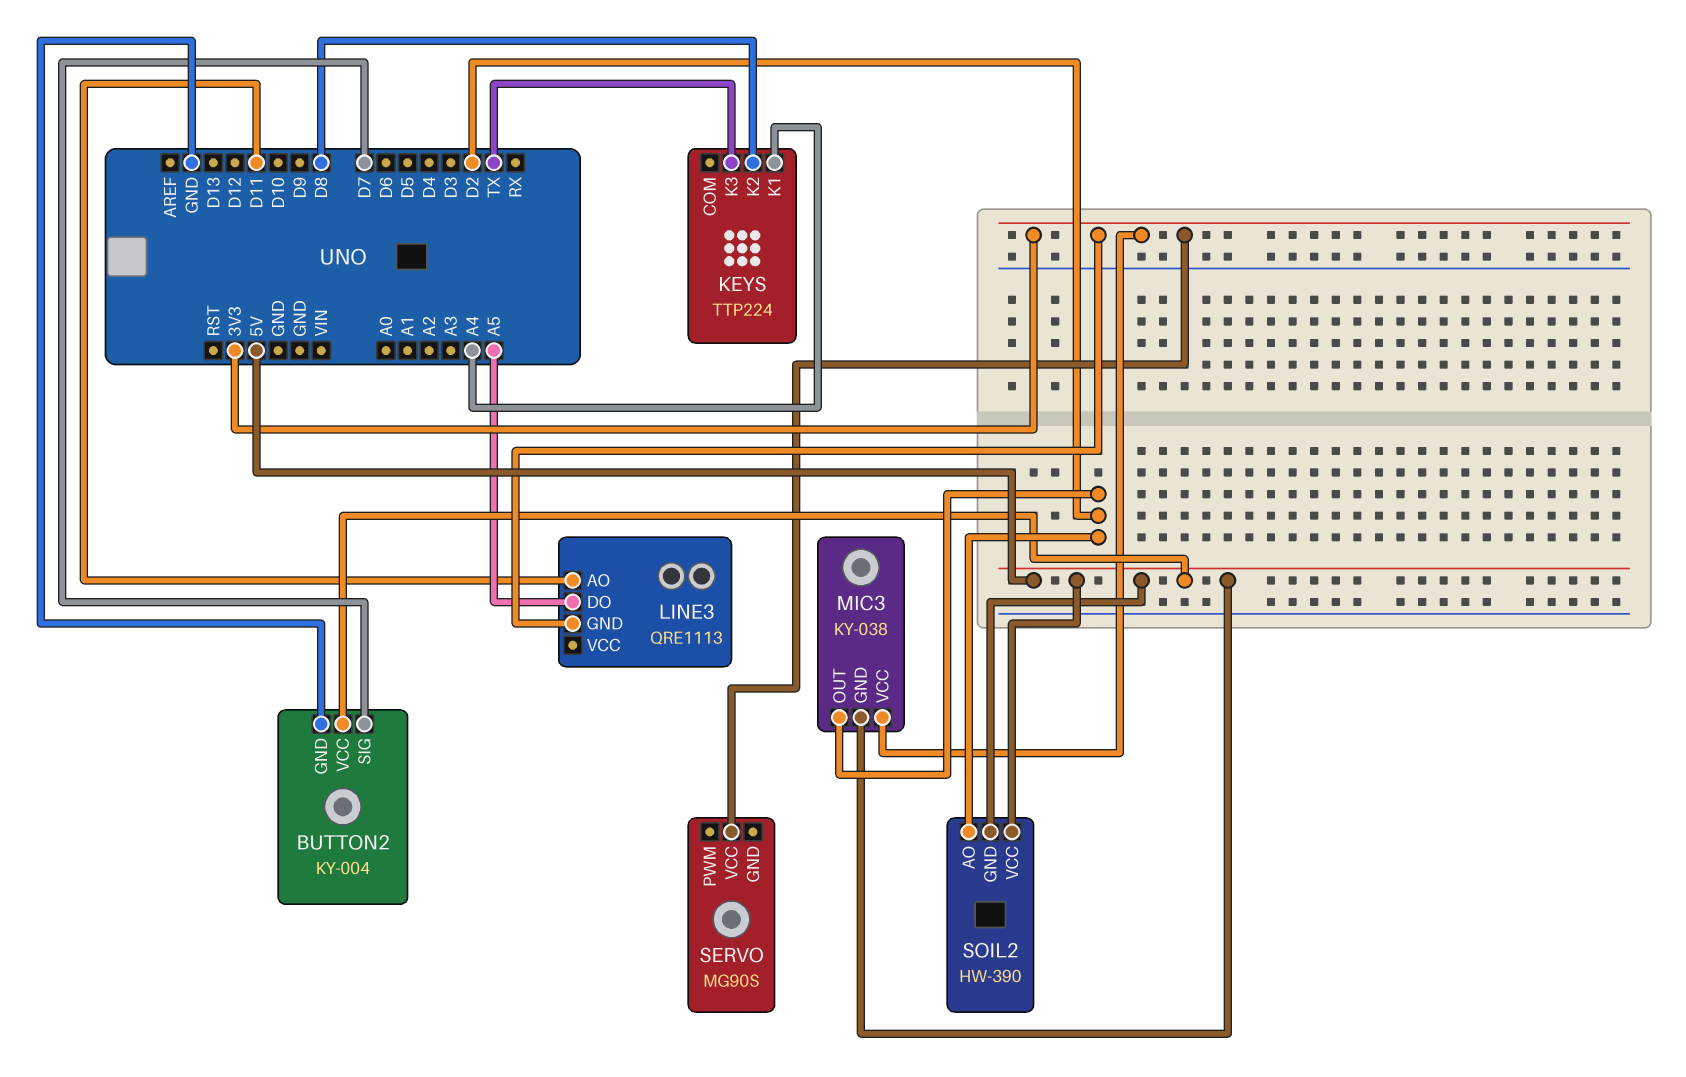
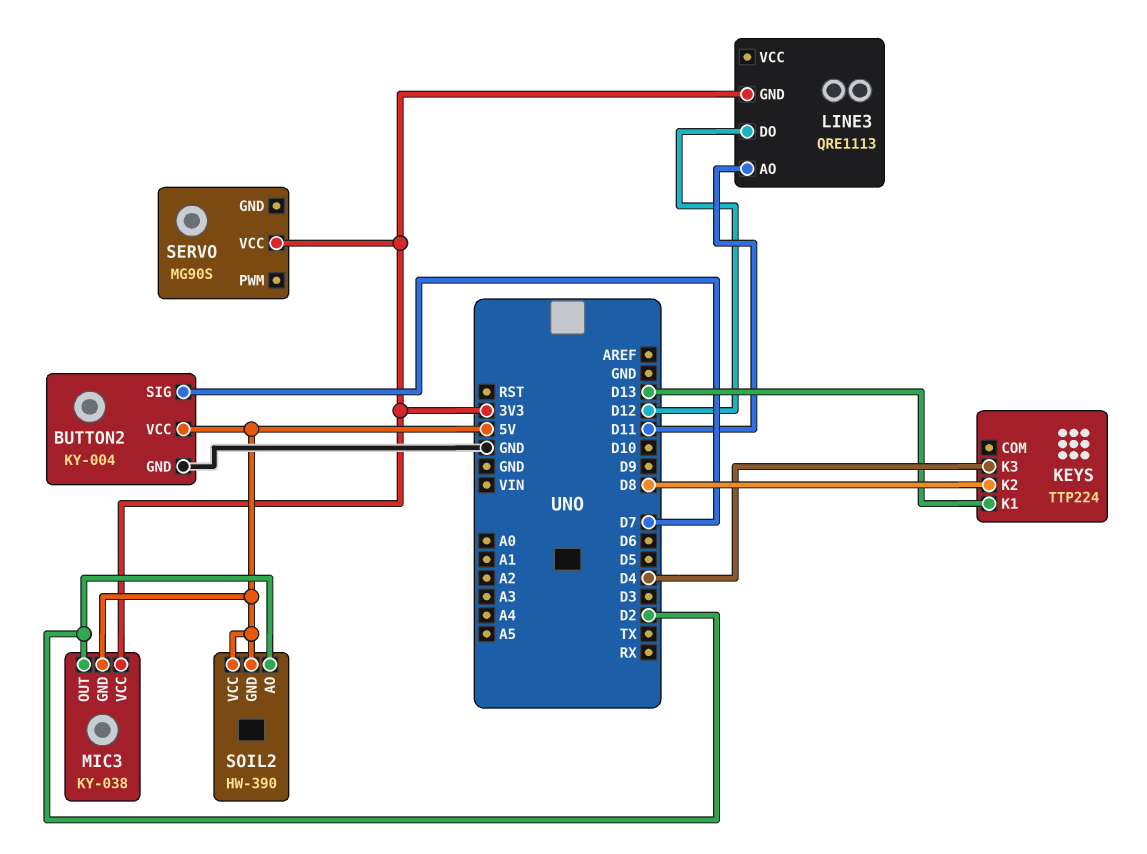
KEYS pin K1: A4 -> D13
KEYS pin K3: TX -> D4
LINE3 pin DO: A5 -> D12

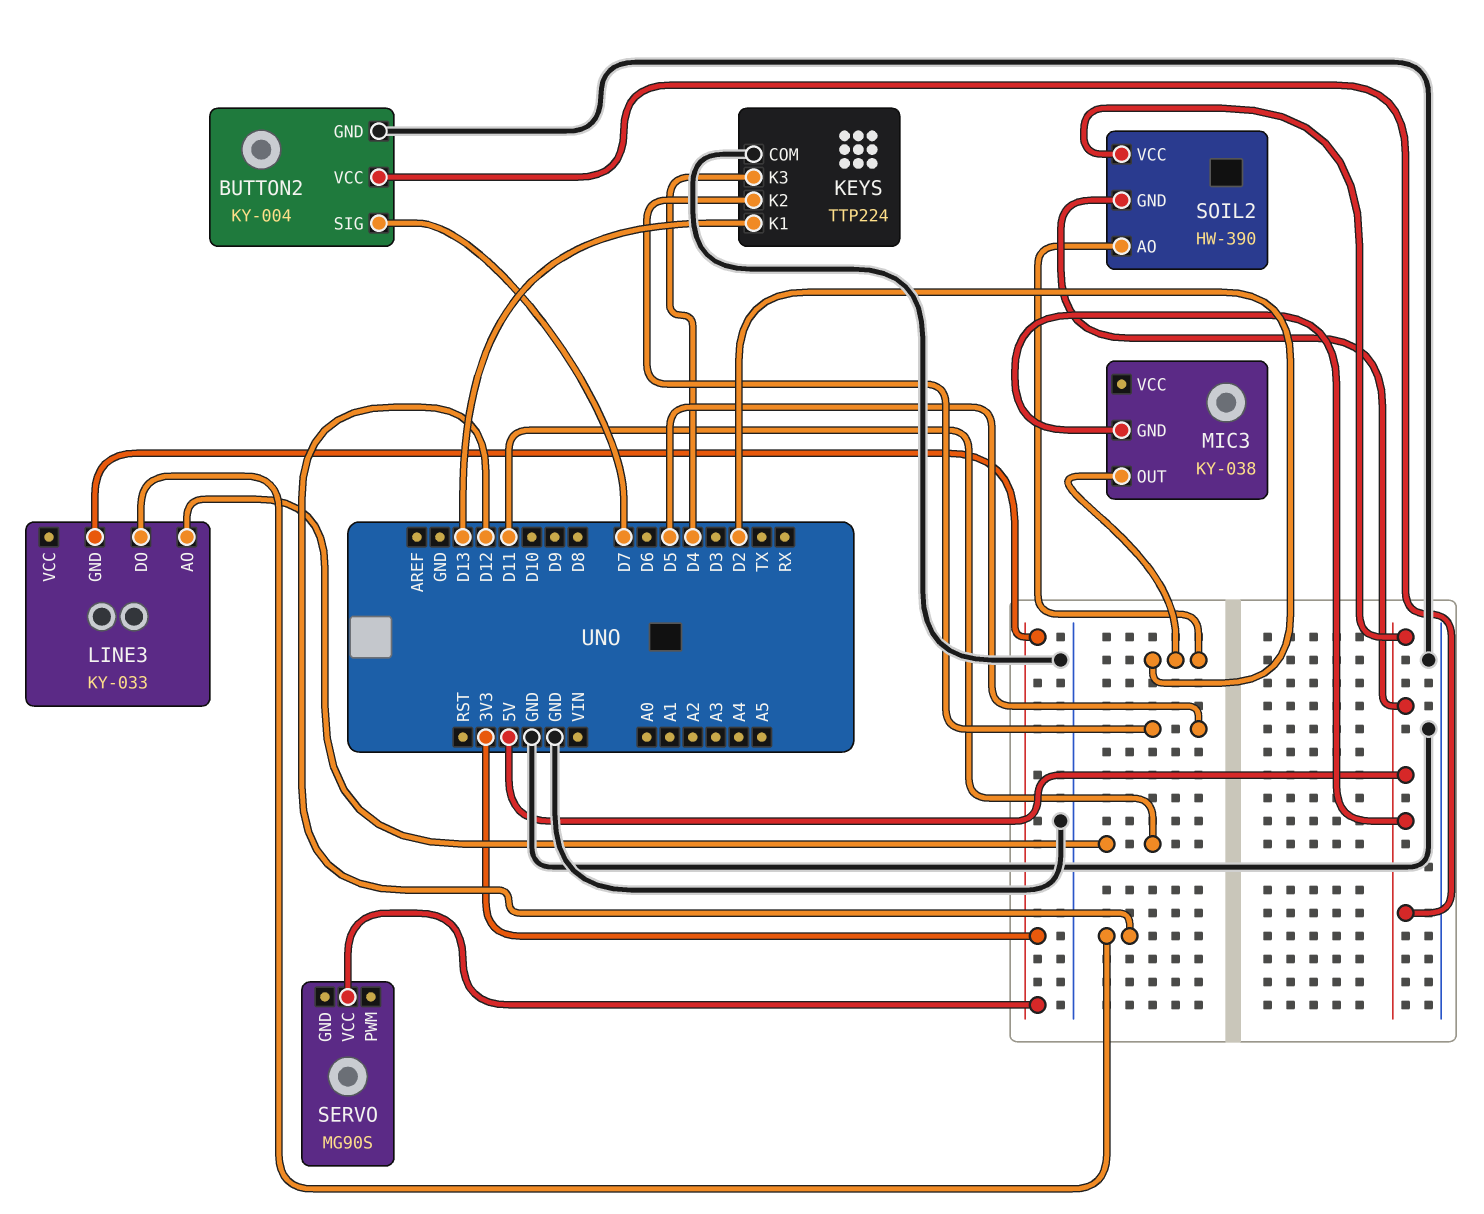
KEYS pin COM: none -> GND
KEYS pin K2: D8 -> D5
LINE3: QRE1113 -> KY-033
MIC3 pin VCC: 3V3 -> none

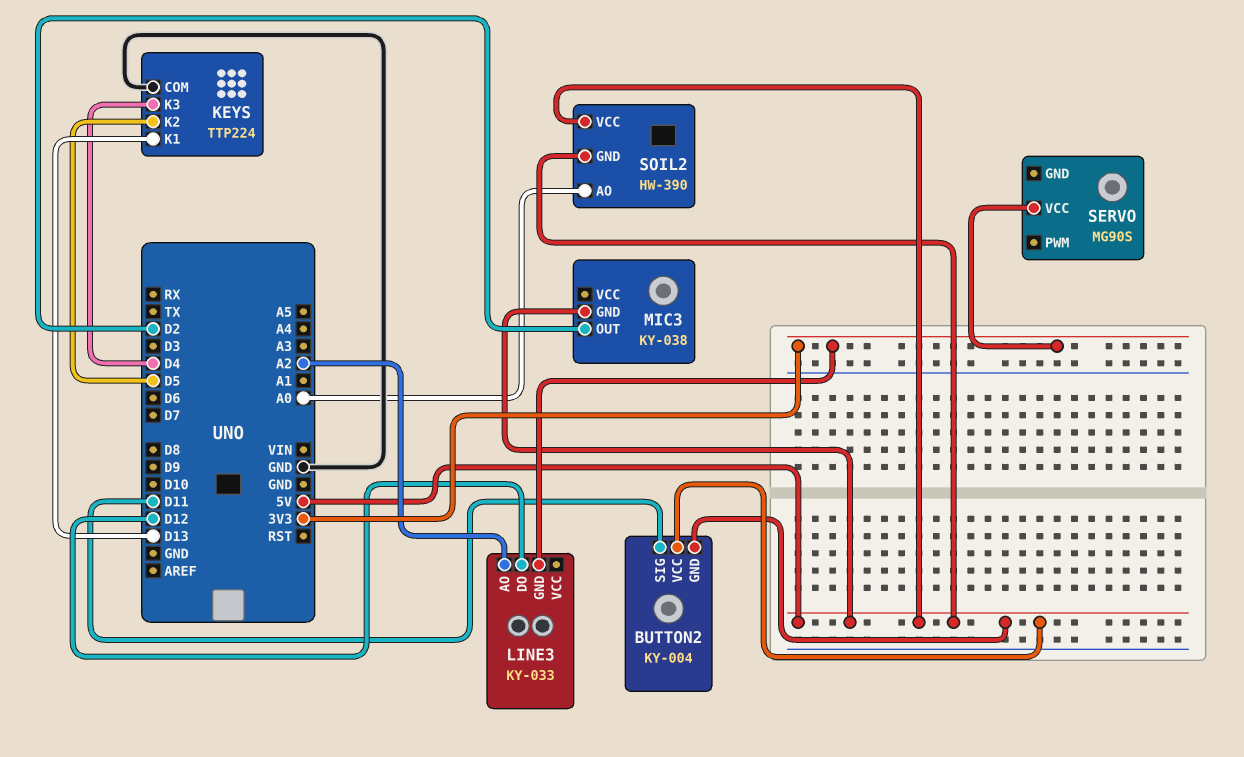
BUTTON2 pin GND: GND -> 5V
BUTTON2 pin SIG: D7 -> D11
LINE3 pin AO: D11 -> A2
SOIL2 pin AO: D2 -> A0

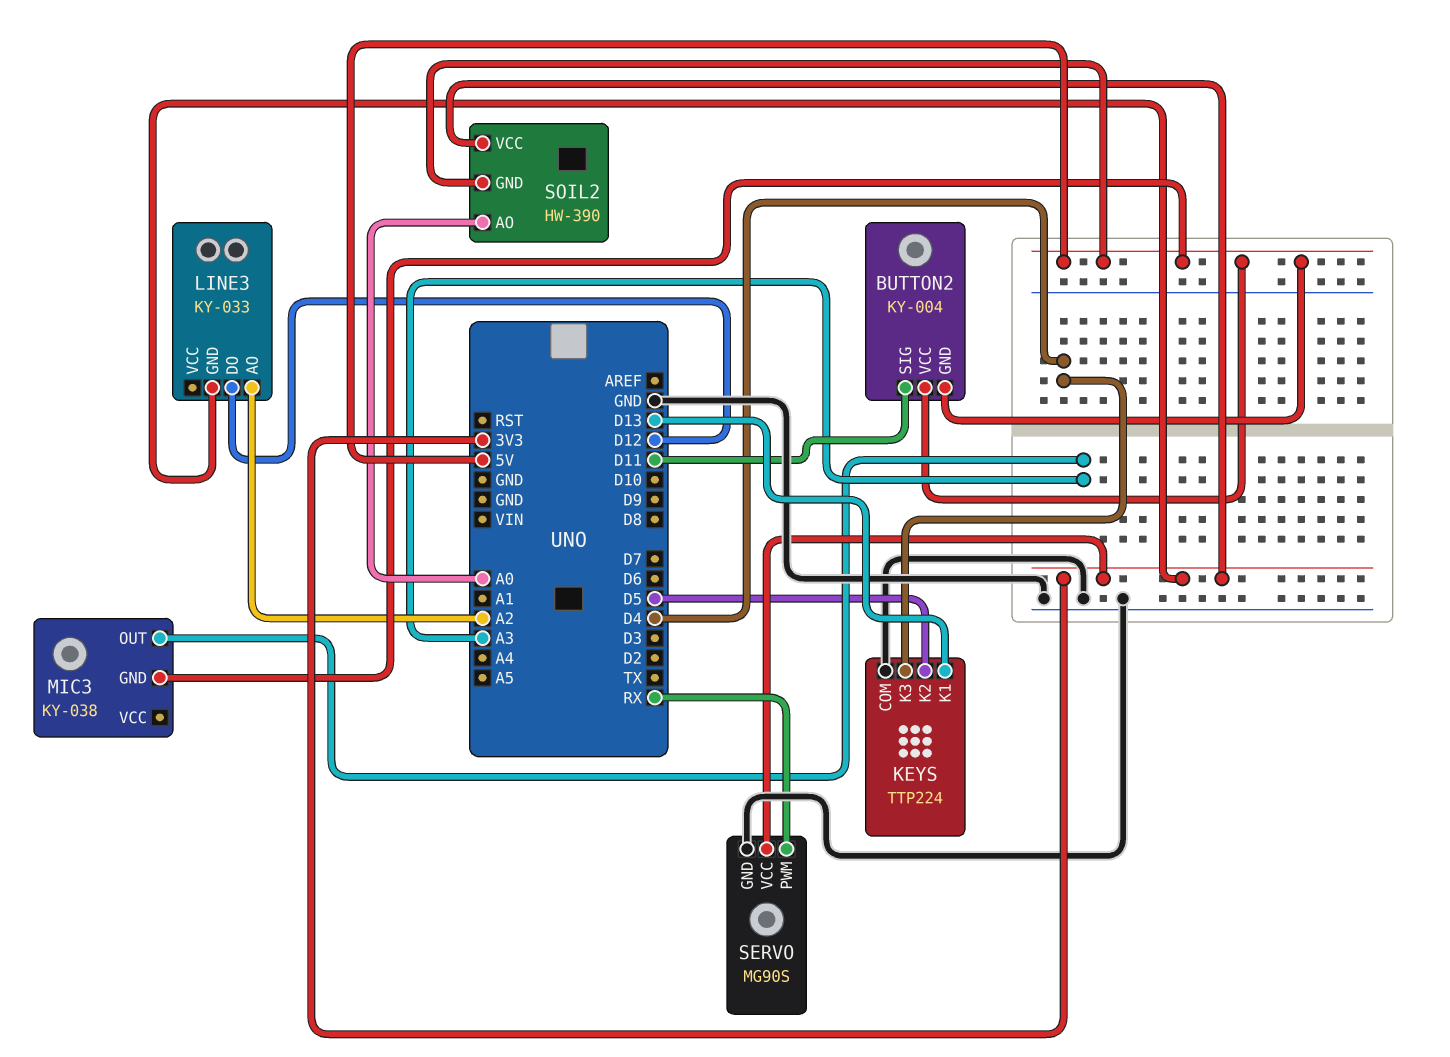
MIC3 pin OUT: D2 -> A3
SERVO pin GND: none -> GND
SERVO pin PWM: none -> RX
SOIL2 pin VCC: 5V -> 3V3

